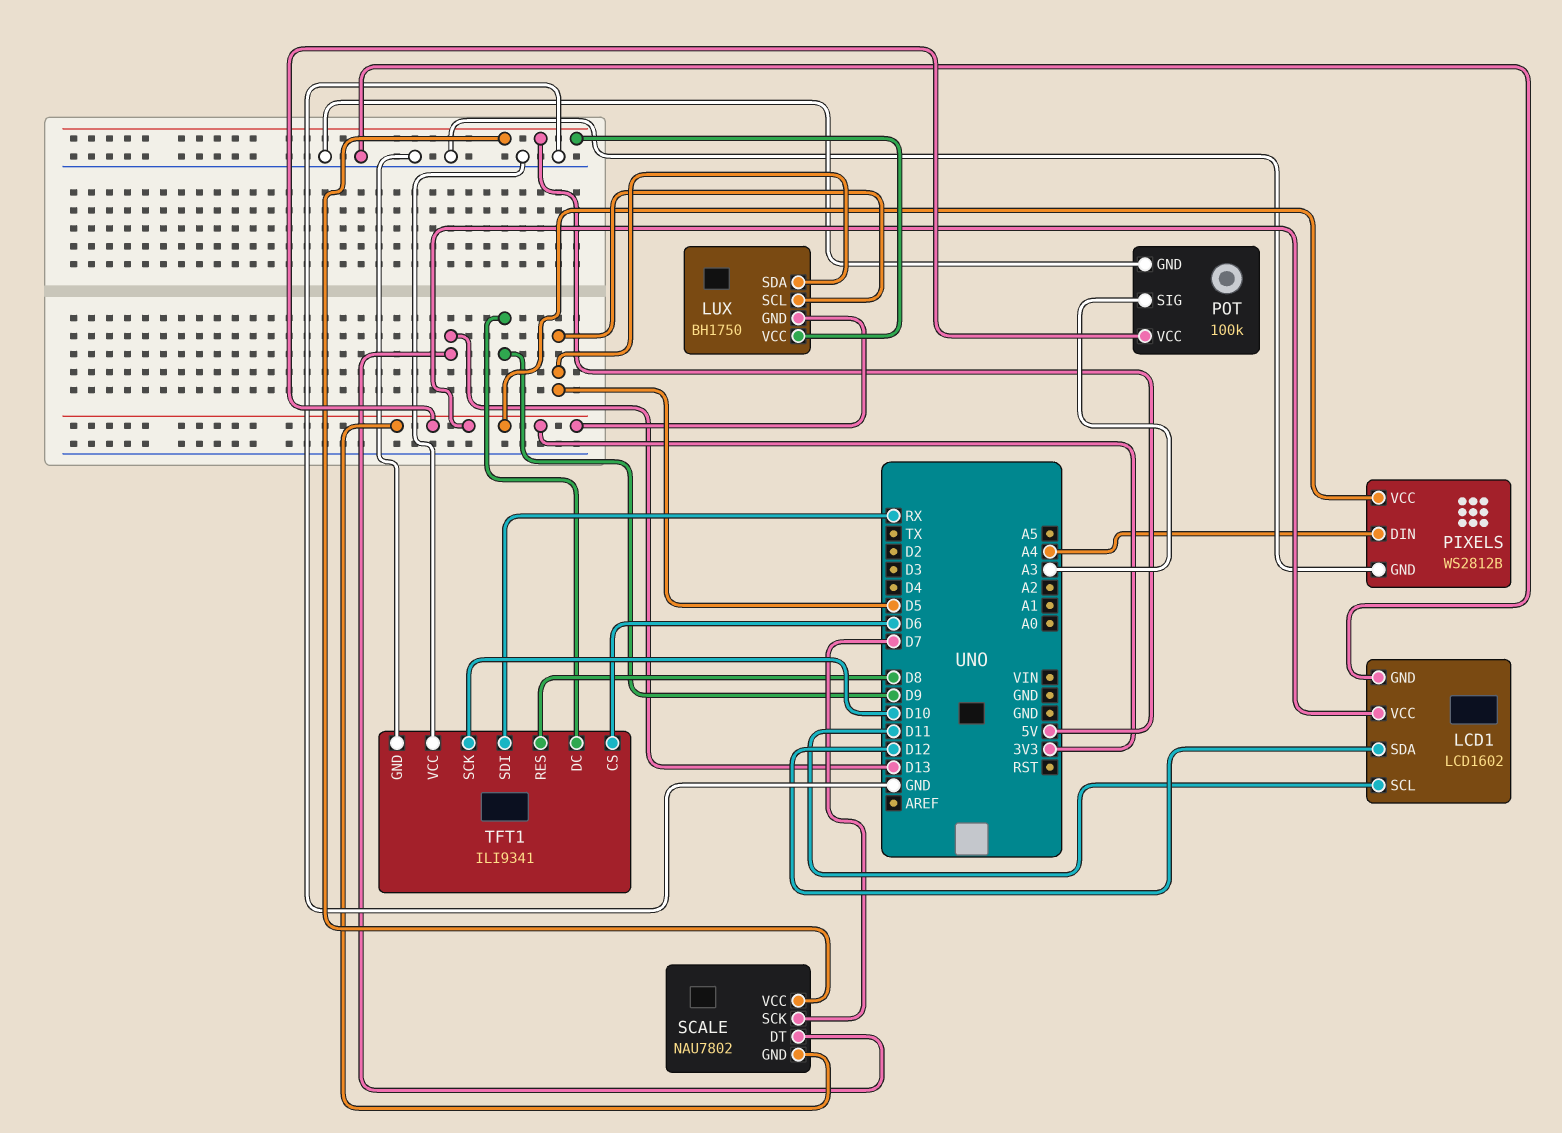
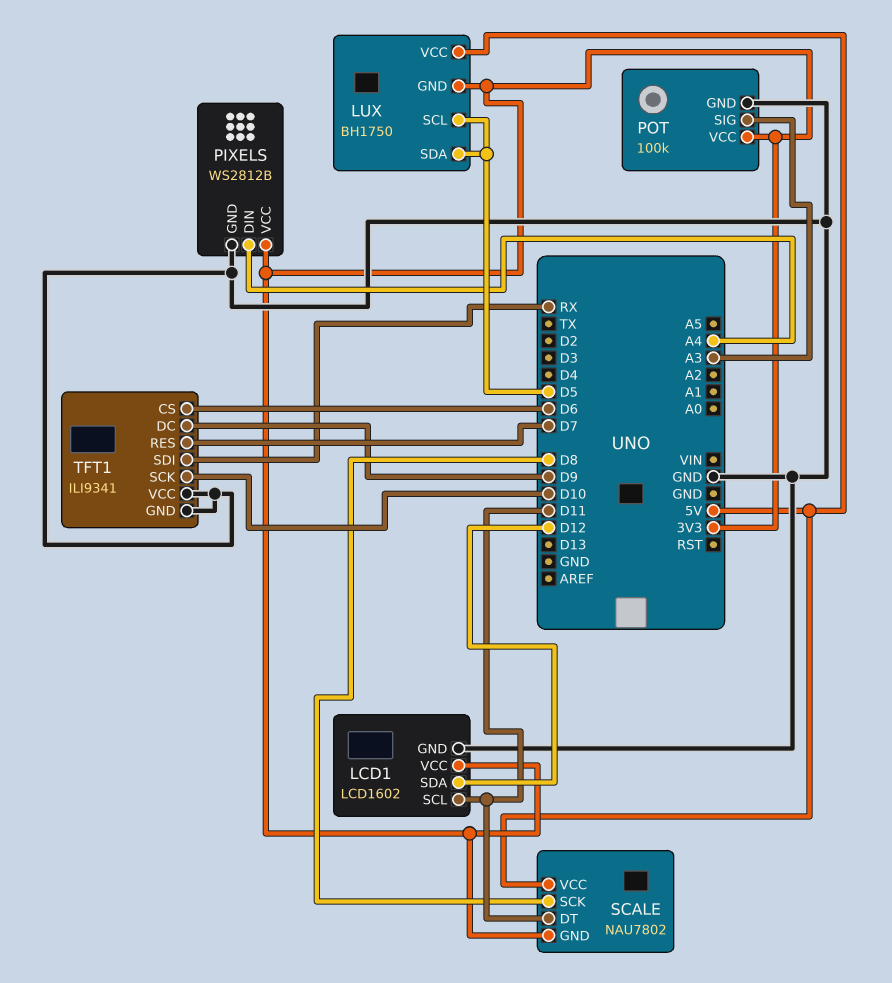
SCALE pin DT: D13 -> D11
SCALE pin SCK: D7 -> D8
TFT1 pin RES: D8 -> D7

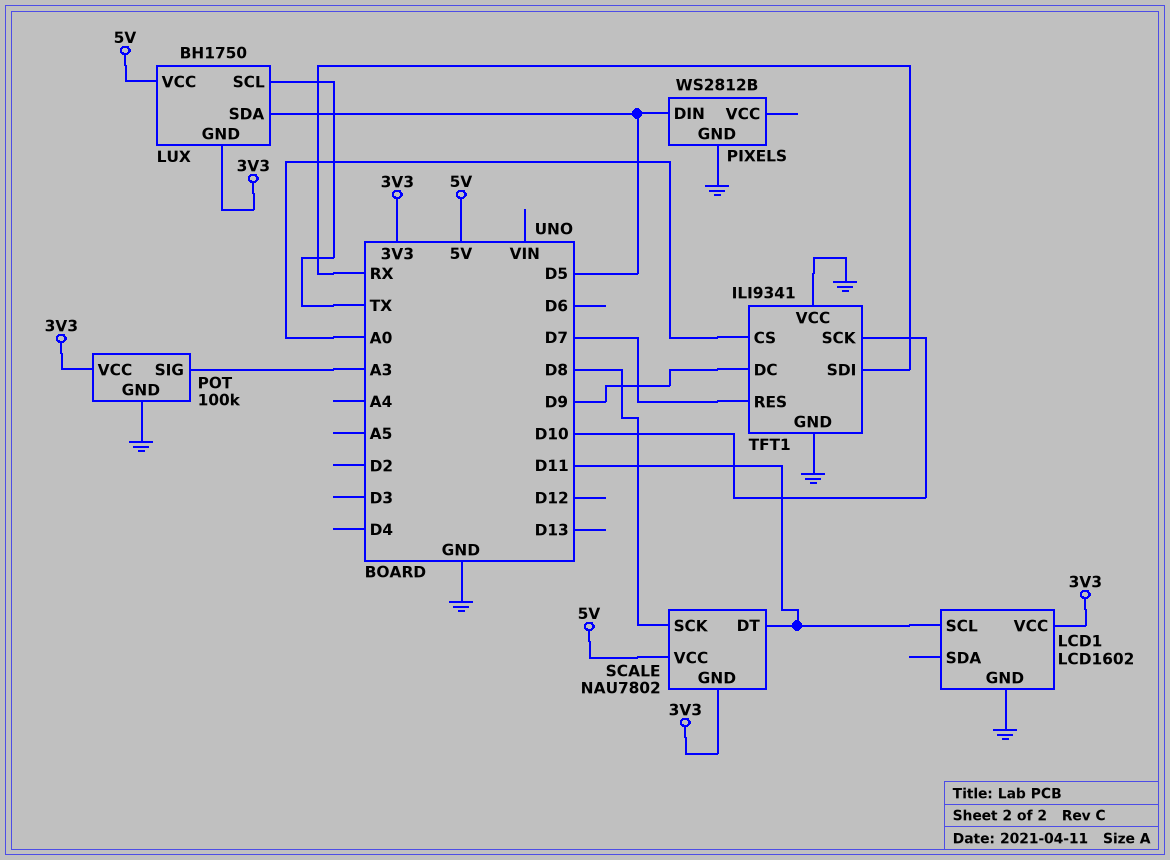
LCD1 pin SDA: D12 -> none
LUX pin SCL: D5 -> TX
PIXELS pin DIN: A4 -> D5
PIXELS pin VCC: 3V3 -> none
TFT1 pin CS: D6 -> A0

